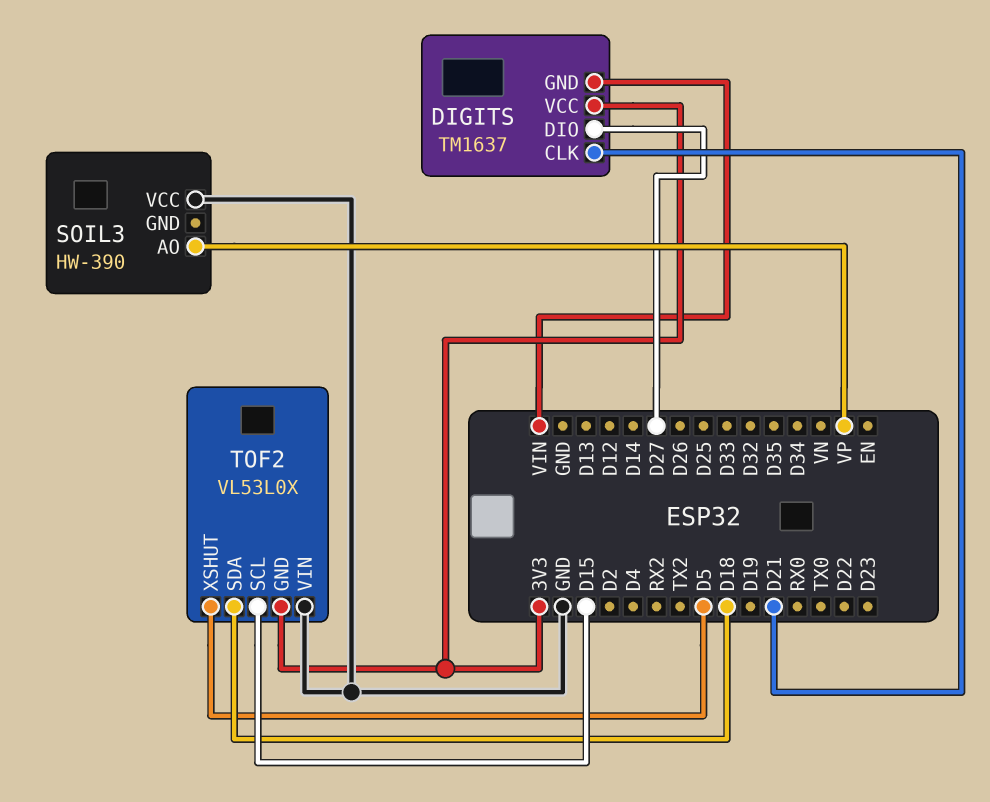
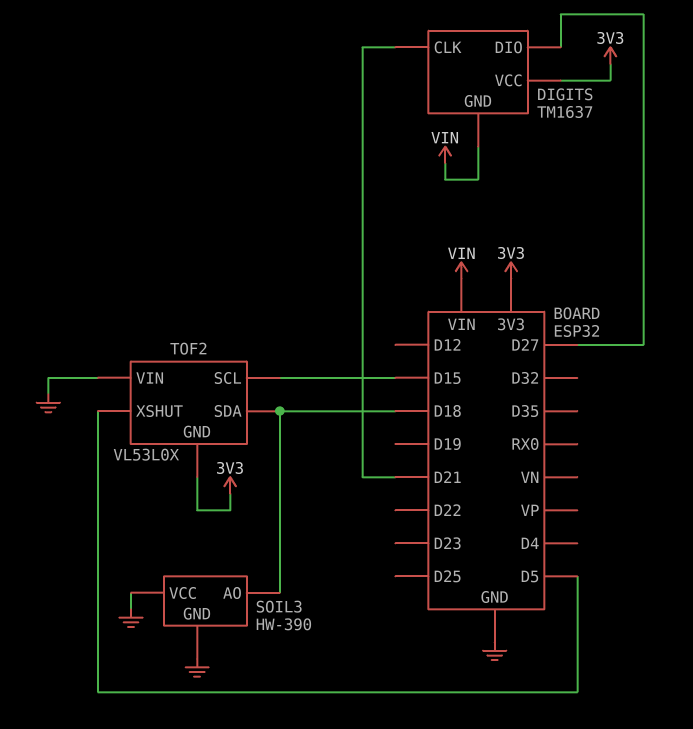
SOIL3 pin AO: VP -> D18
SOIL3 pin GND: none -> GND

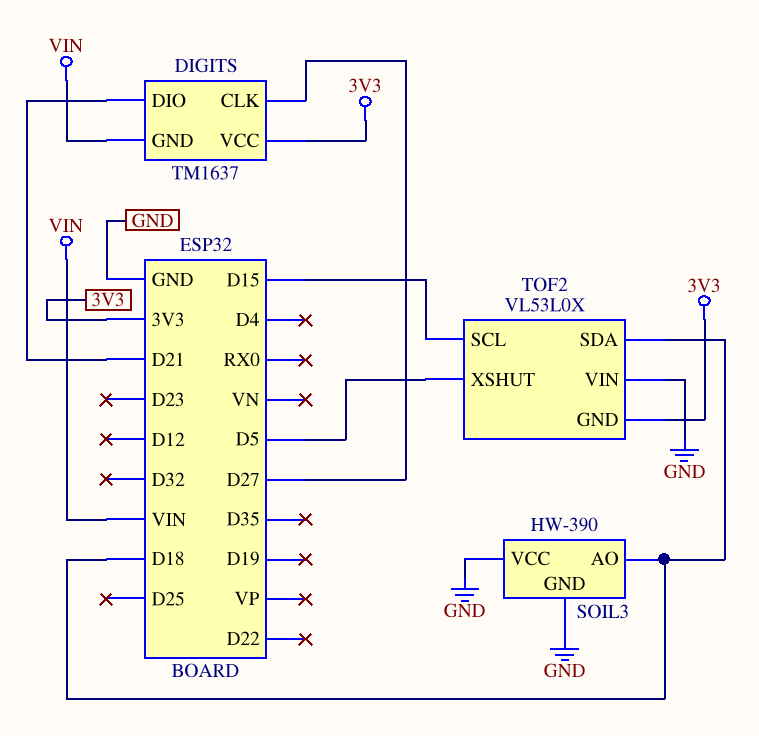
DIGITS pin CLK: D21 -> D27
DIGITS pin DIO: D27 -> D21

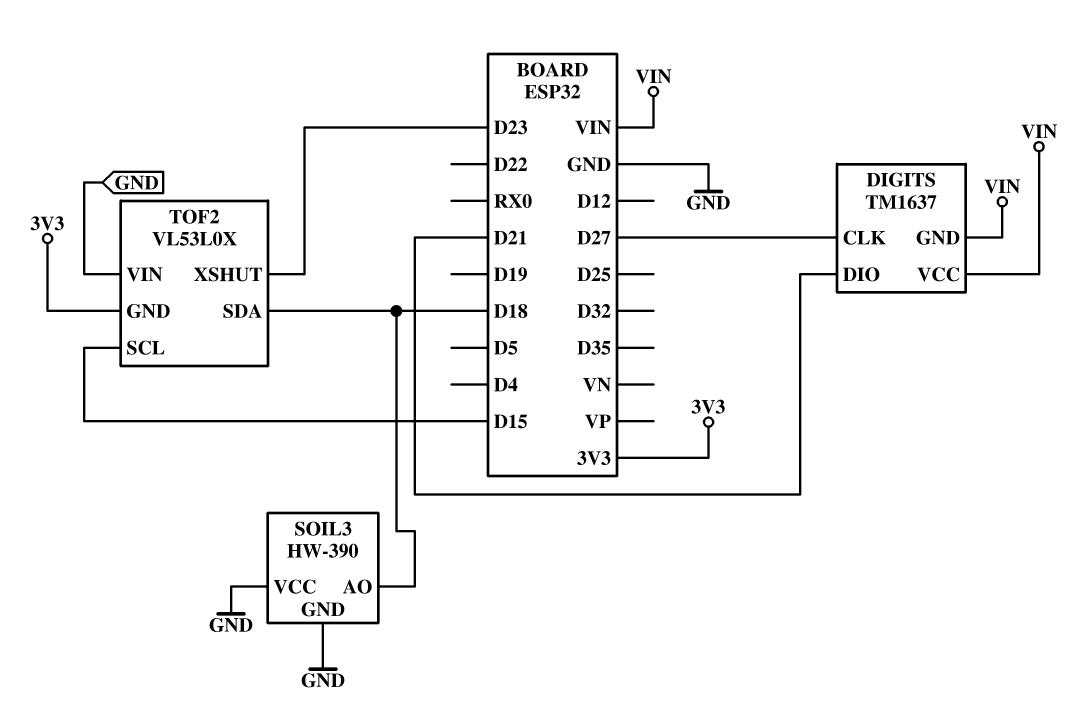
DIGITS pin VCC: 3V3 -> VIN
TOF2 pin XSHUT: D5 -> D23

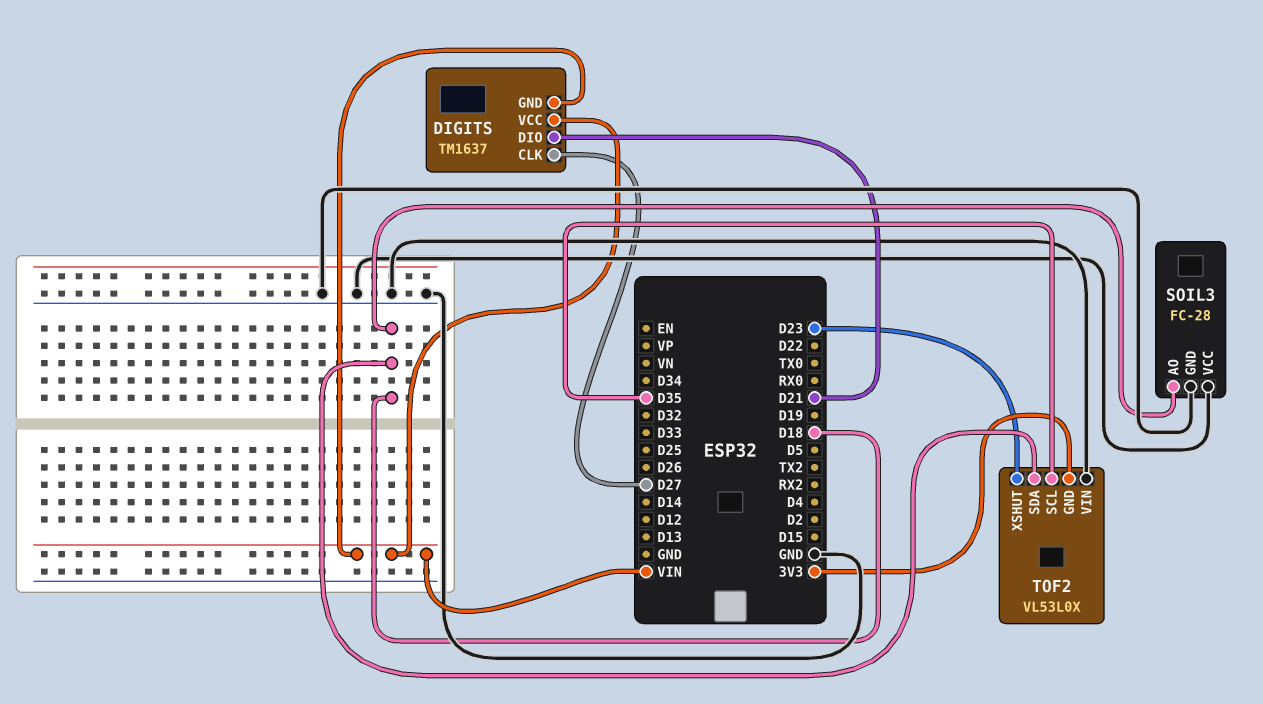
SOIL3: HW-390 -> FC-28
TOF2 pin SCL: D15 -> D35

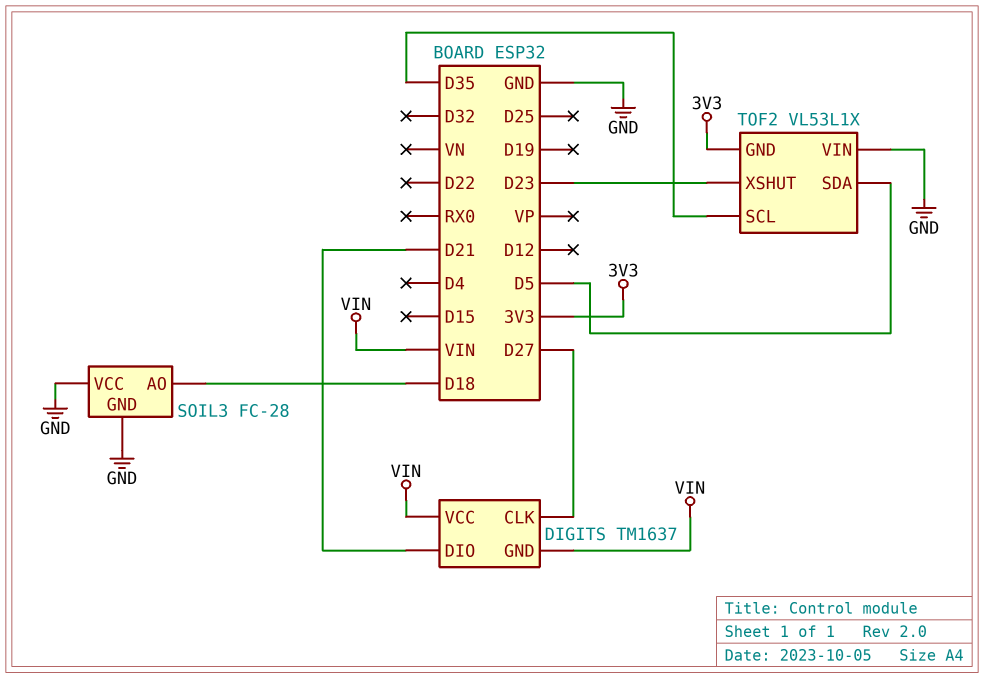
TOF2: VL53L0X -> VL53L1X
TOF2 pin SDA: D18 -> D5

